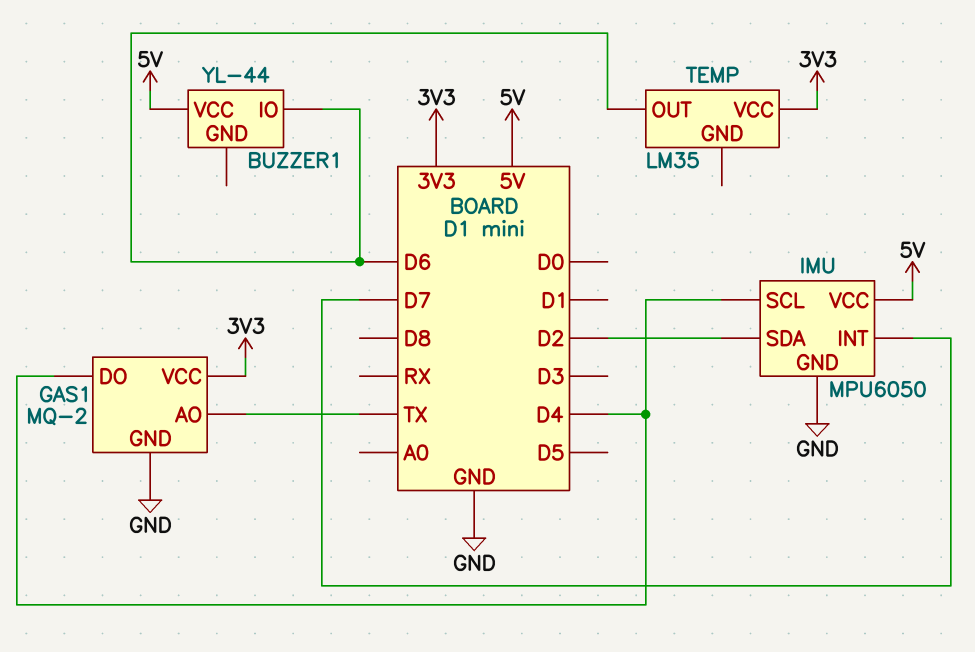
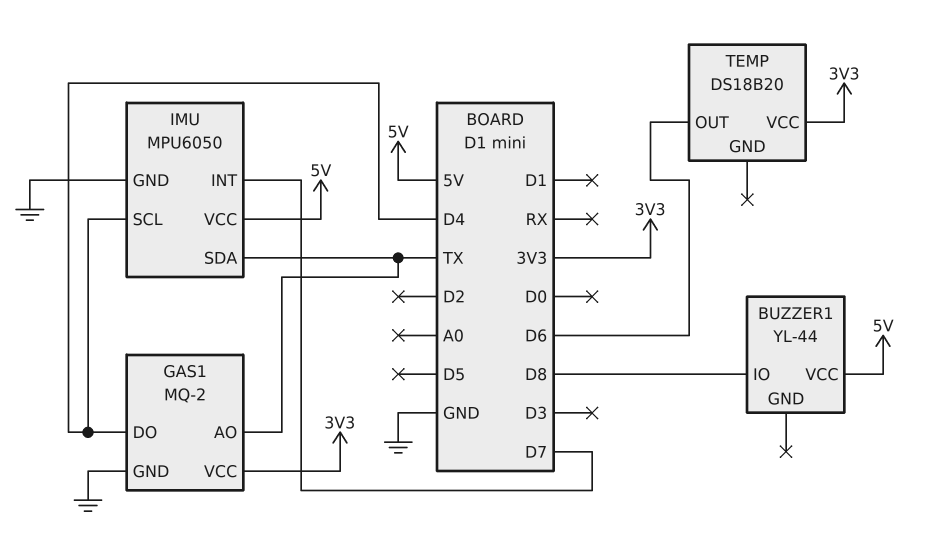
BUZZER1 pin IO: D6 -> D8
IMU pin SDA: D2 -> TX
TEMP: LM35 -> DS18B20

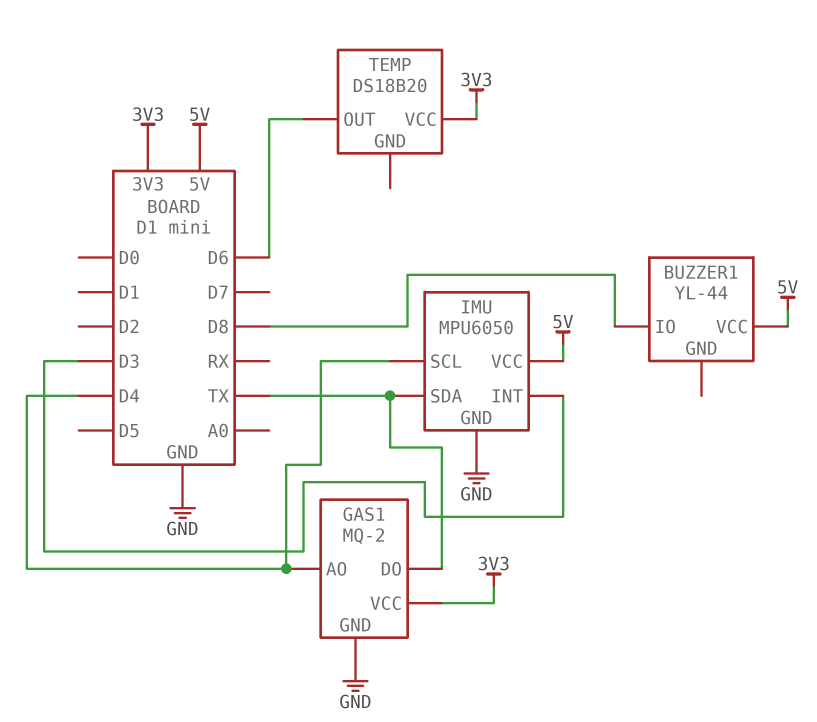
GAS1 pin AO: TX -> D4
GAS1 pin DO: D4 -> TX
IMU pin INT: D7 -> D3

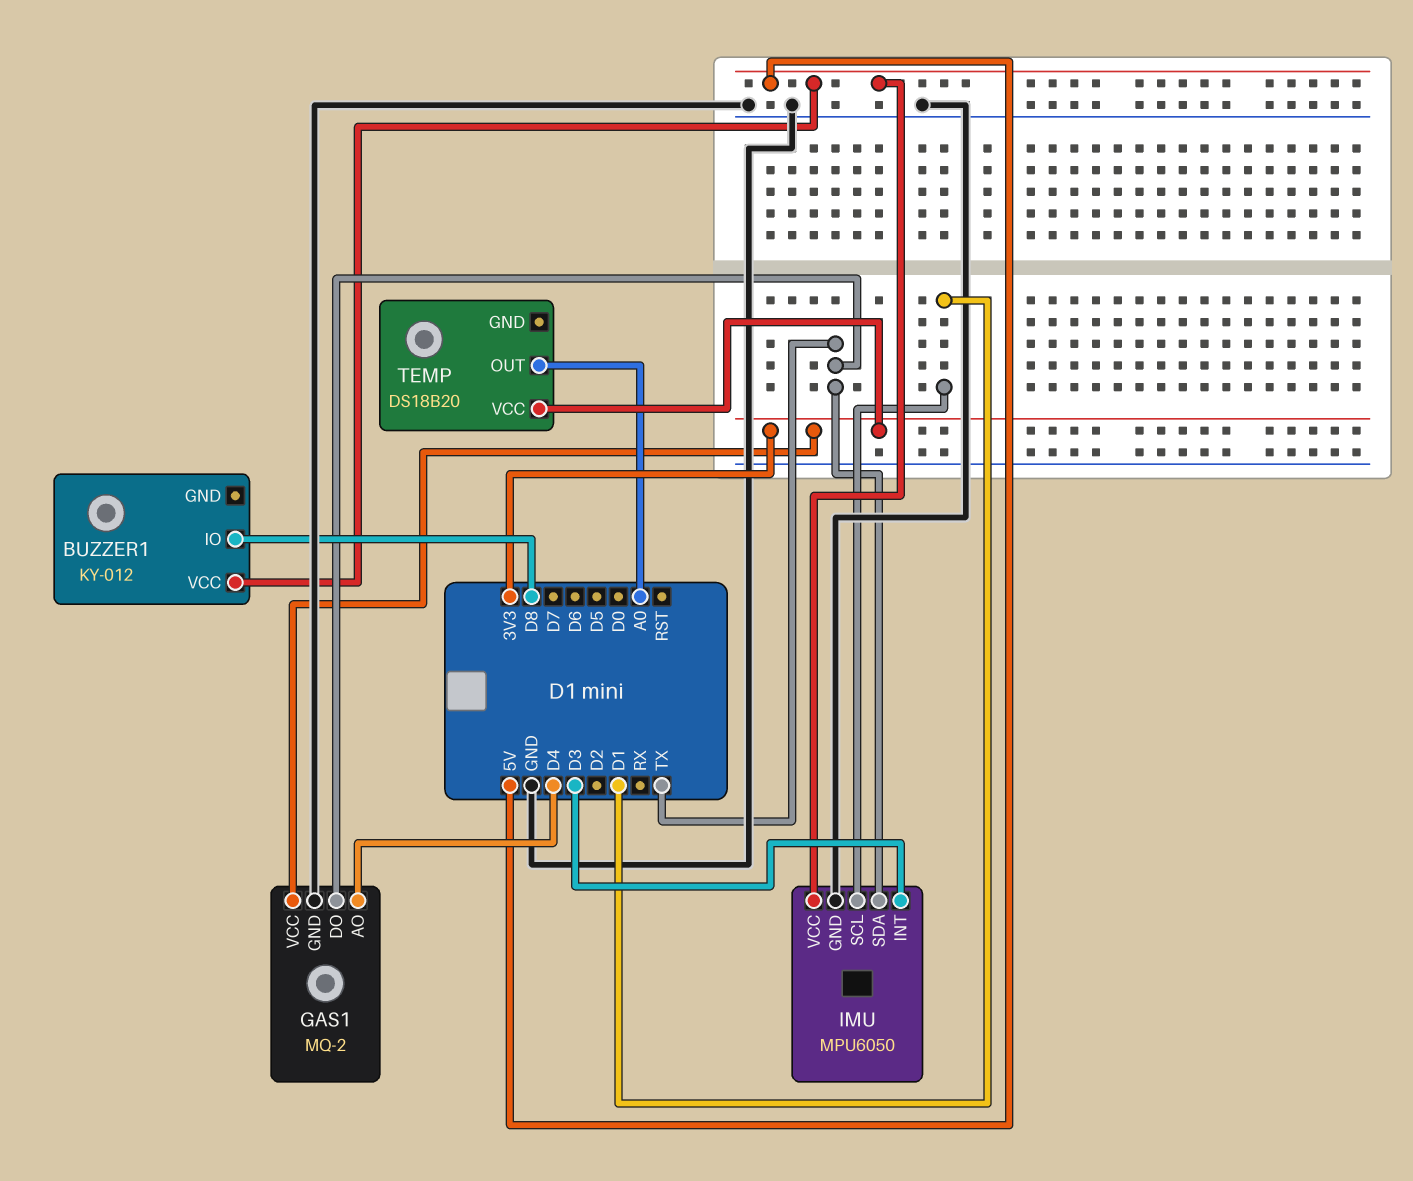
BUZZER1: YL-44 -> KY-012
IMU pin SCL: D4 -> D1
TEMP pin OUT: D6 -> A0

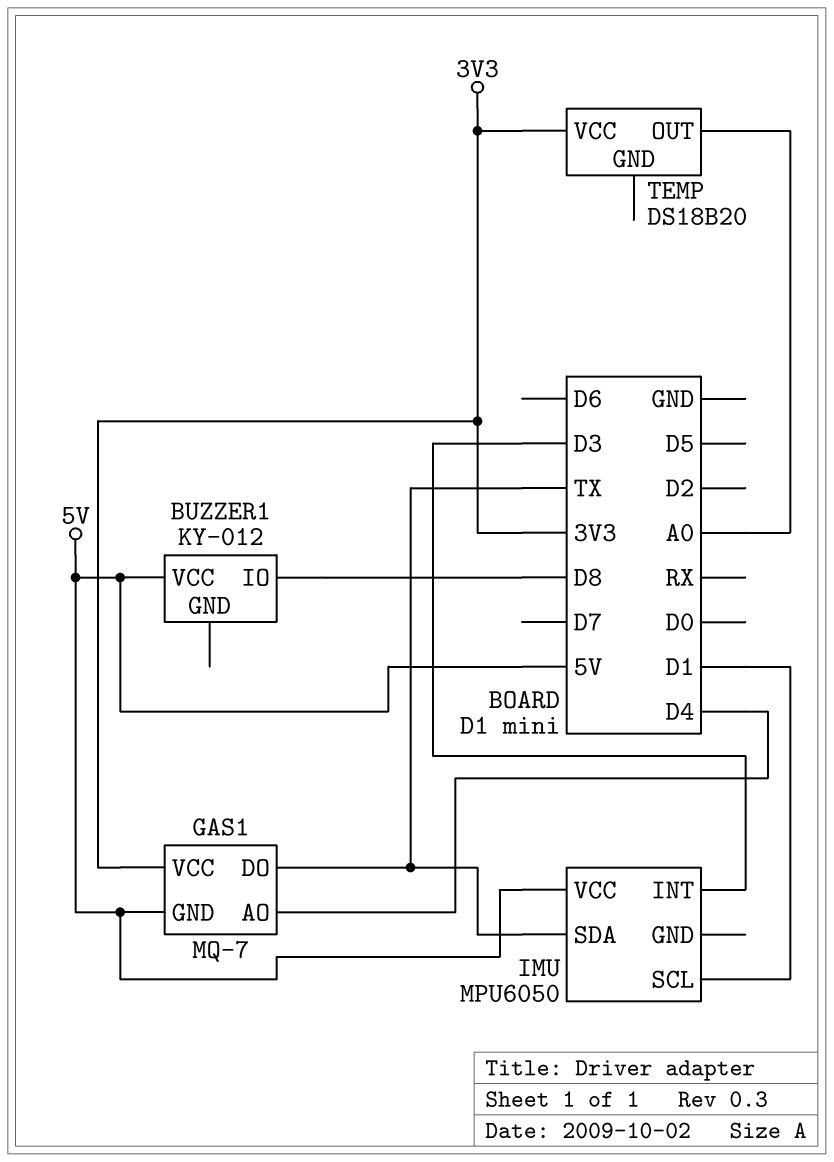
GAS1: MQ-2 -> MQ-7
GAS1 pin GND: GND -> 5V
IMU pin GND: GND -> none

